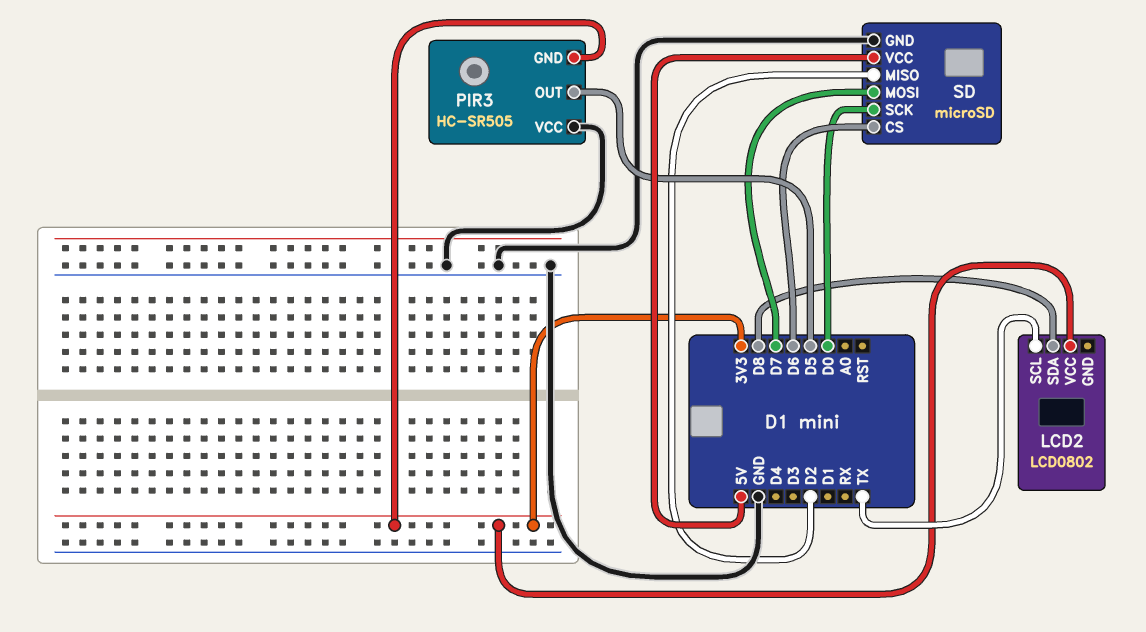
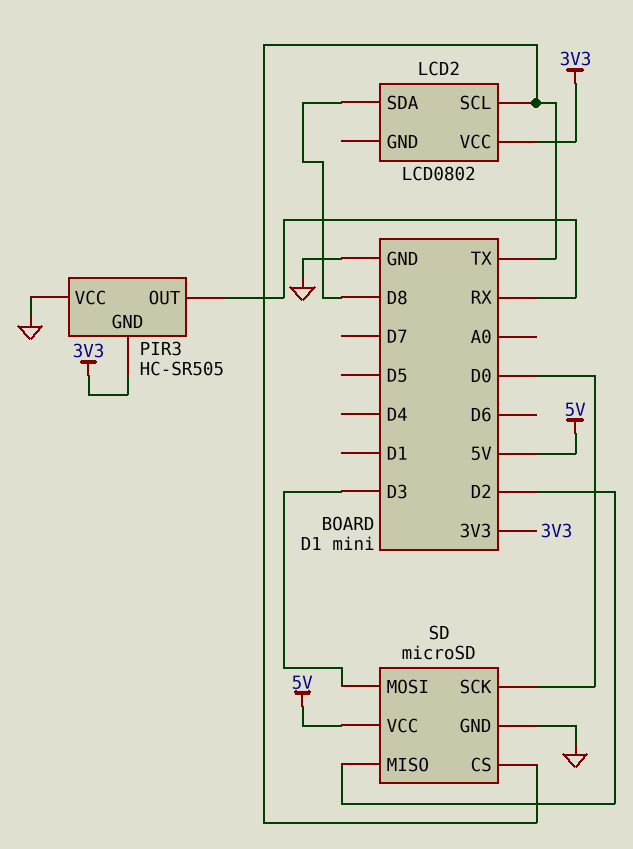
PIR3 pin OUT: D5 -> RX
SD pin CS: D6 -> TX
SD pin MOSI: D7 -> D3

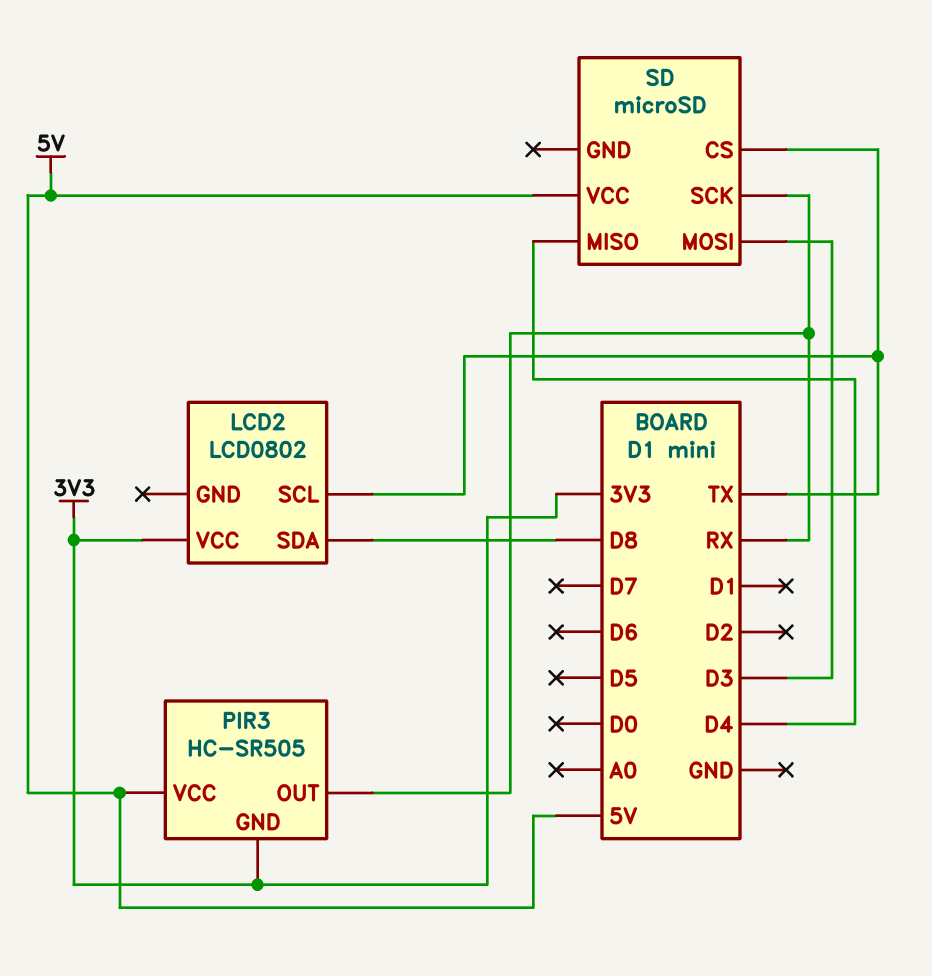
PIR3 pin VCC: GND -> 5V
SD pin GND: GND -> none
SD pin MISO: D2 -> D4
SD pin SCK: D0 -> RX

